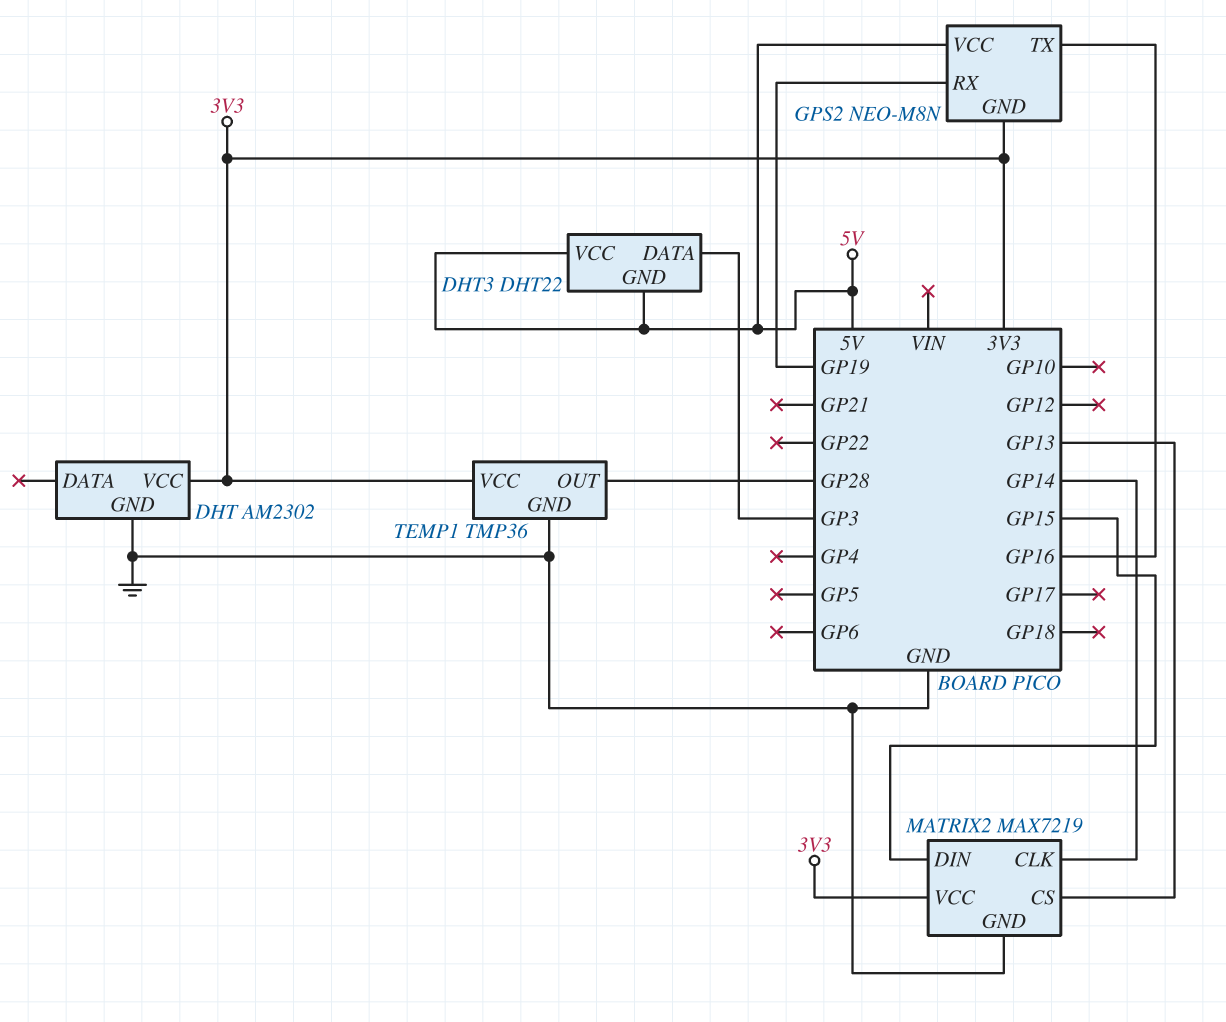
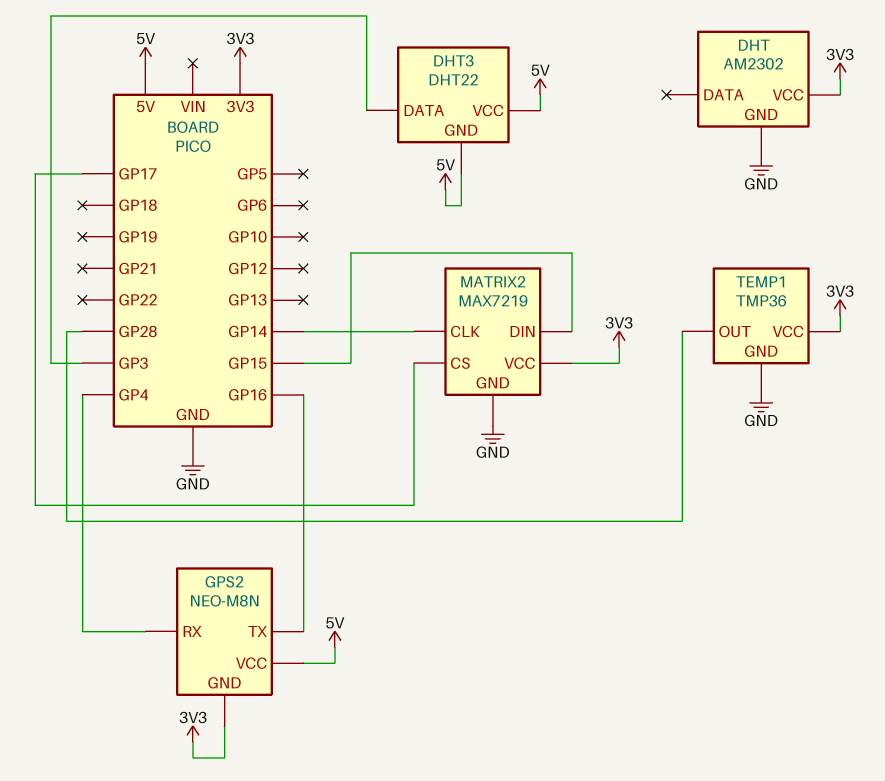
GPS2 pin RX: GP19 -> GP4
MATRIX2 pin CS: GP13 -> GP17

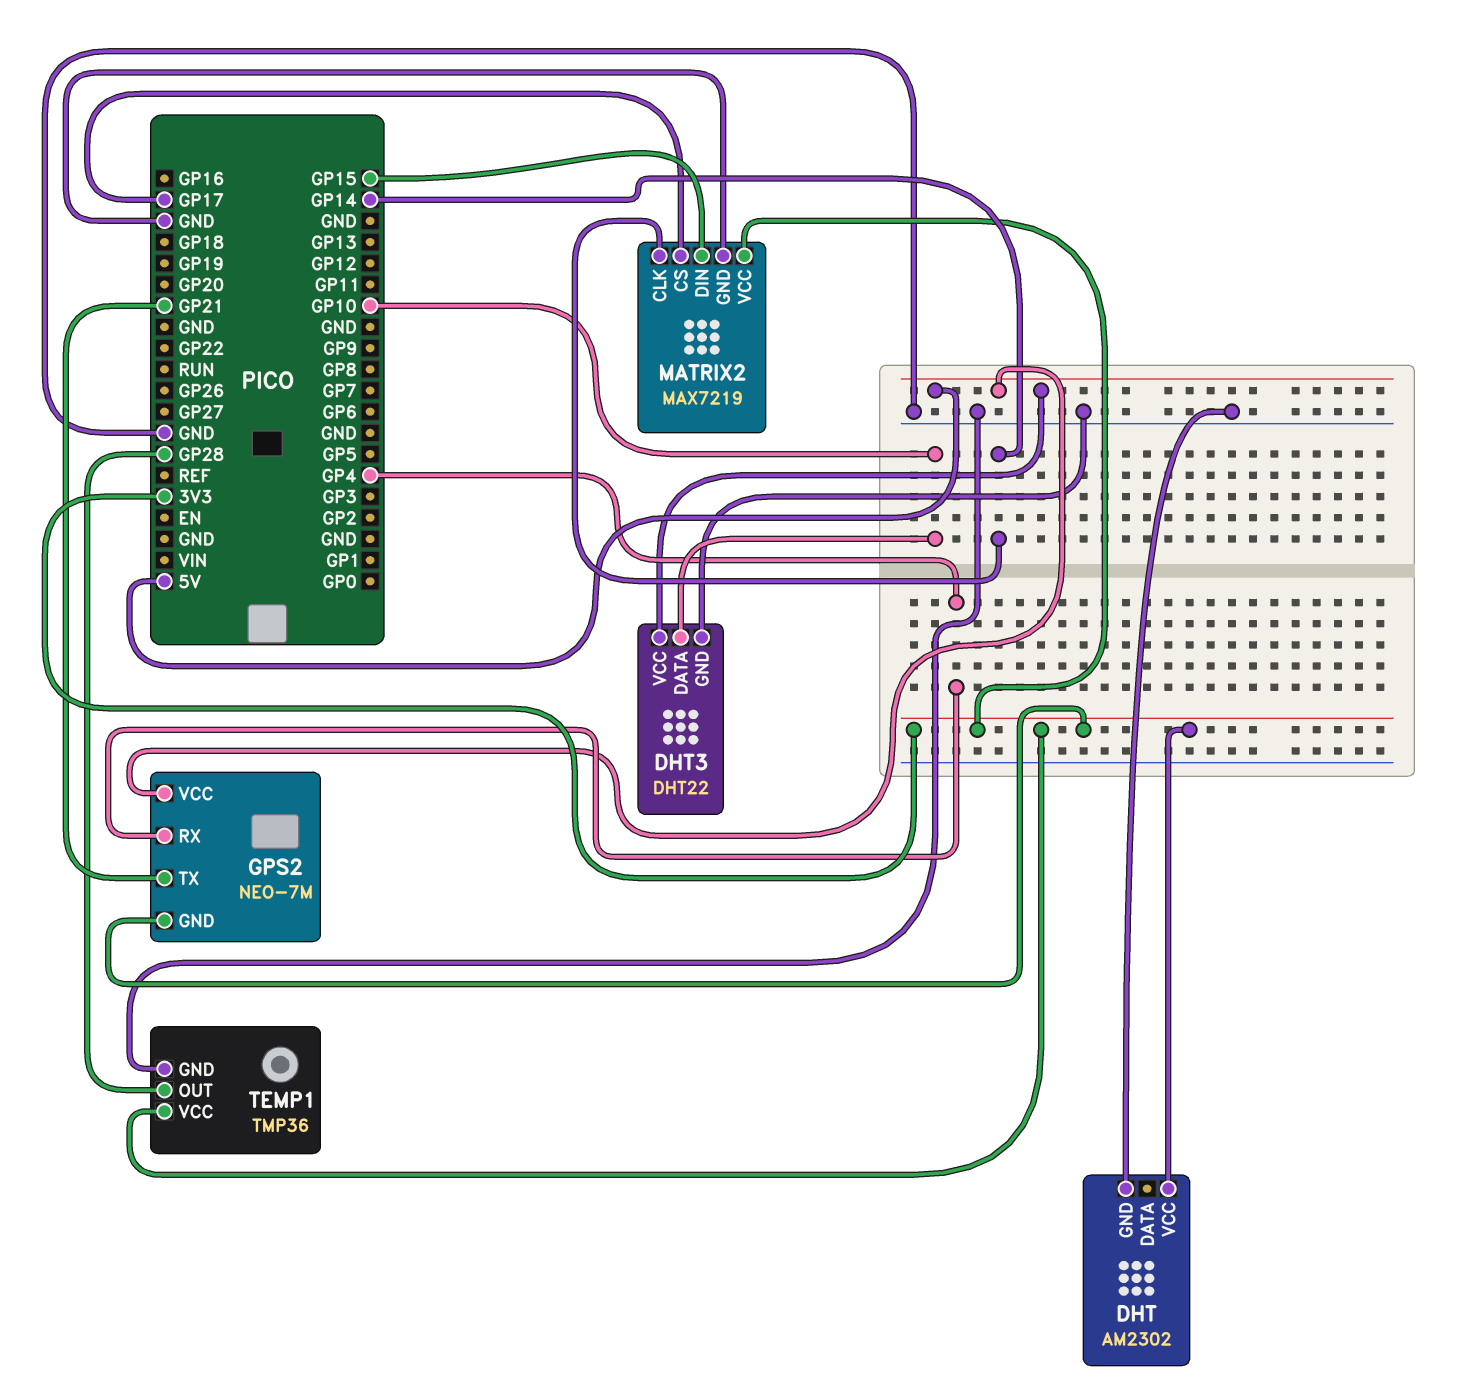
DHT3 pin DATA: GP3 -> GP10
DHT3 pin GND: 5V -> GND
GPS2: NEO-M8N -> NEO-7M
GPS2 pin TX: GP16 -> GP21

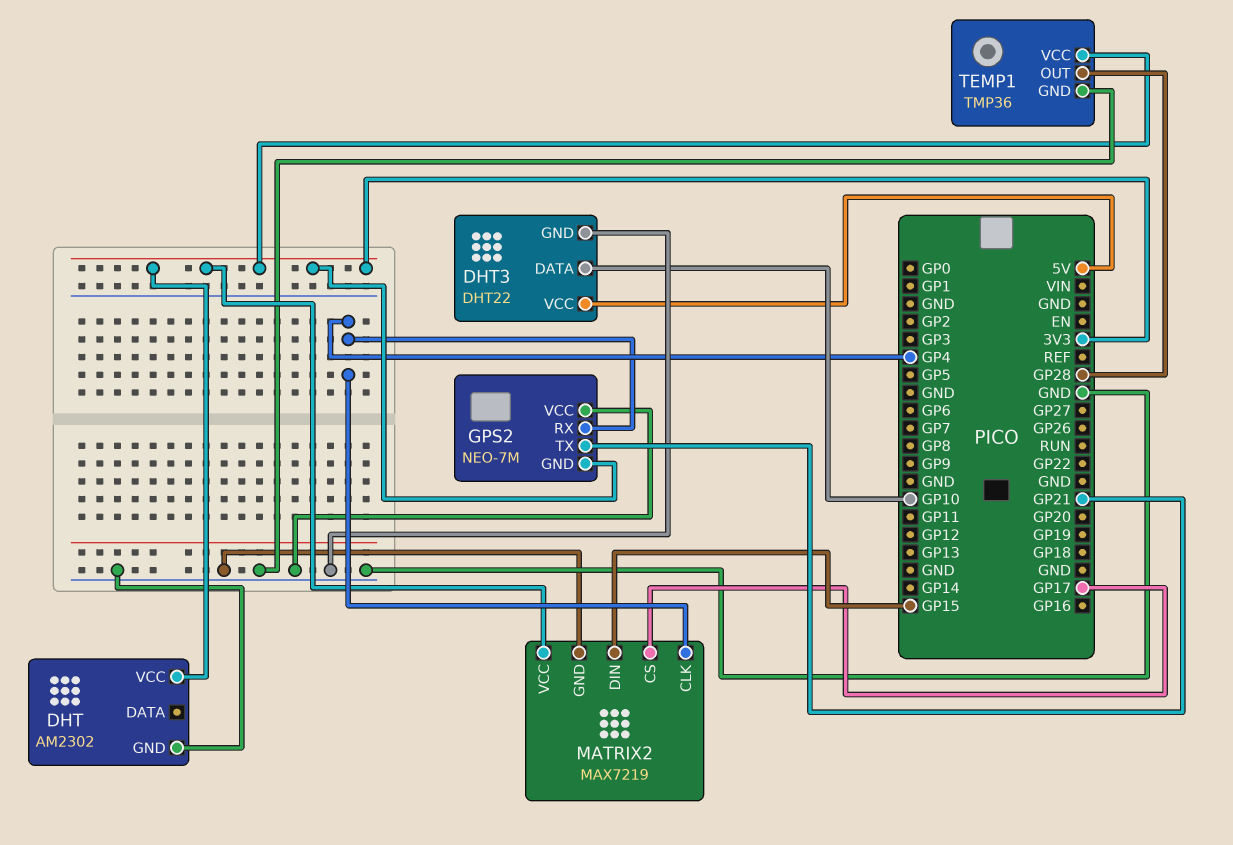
GPS2 pin VCC: 5V -> GND
MATRIX2 pin CLK: GP14 -> GP4

